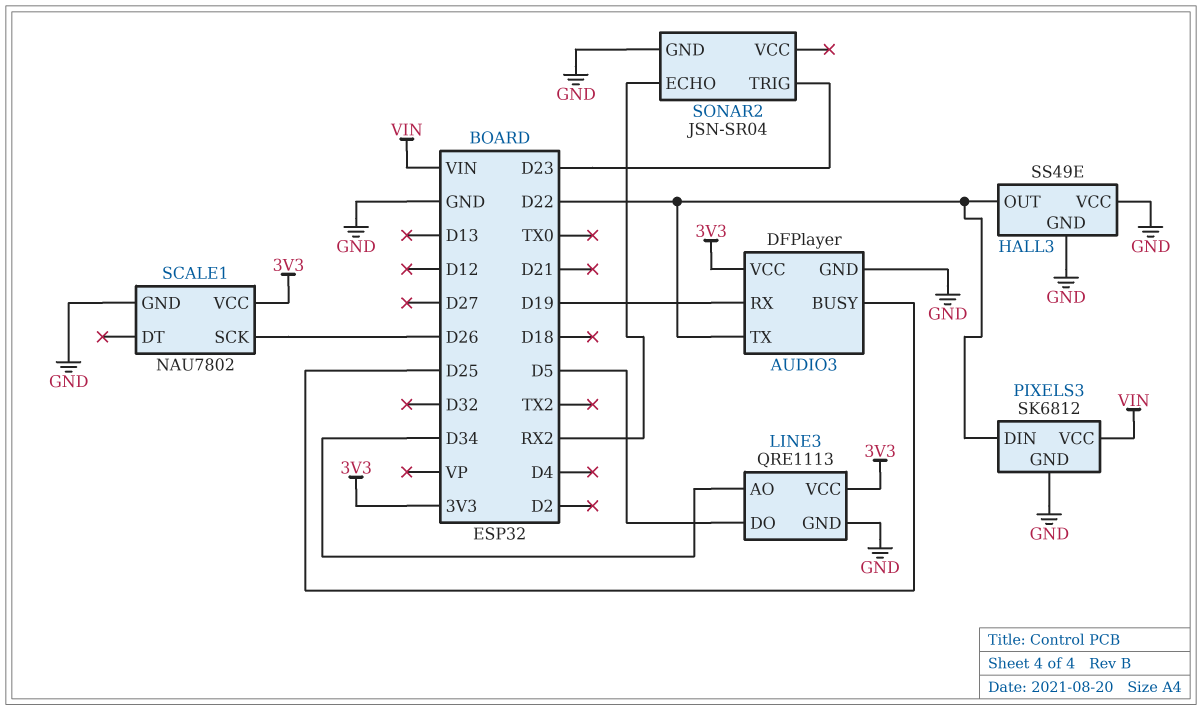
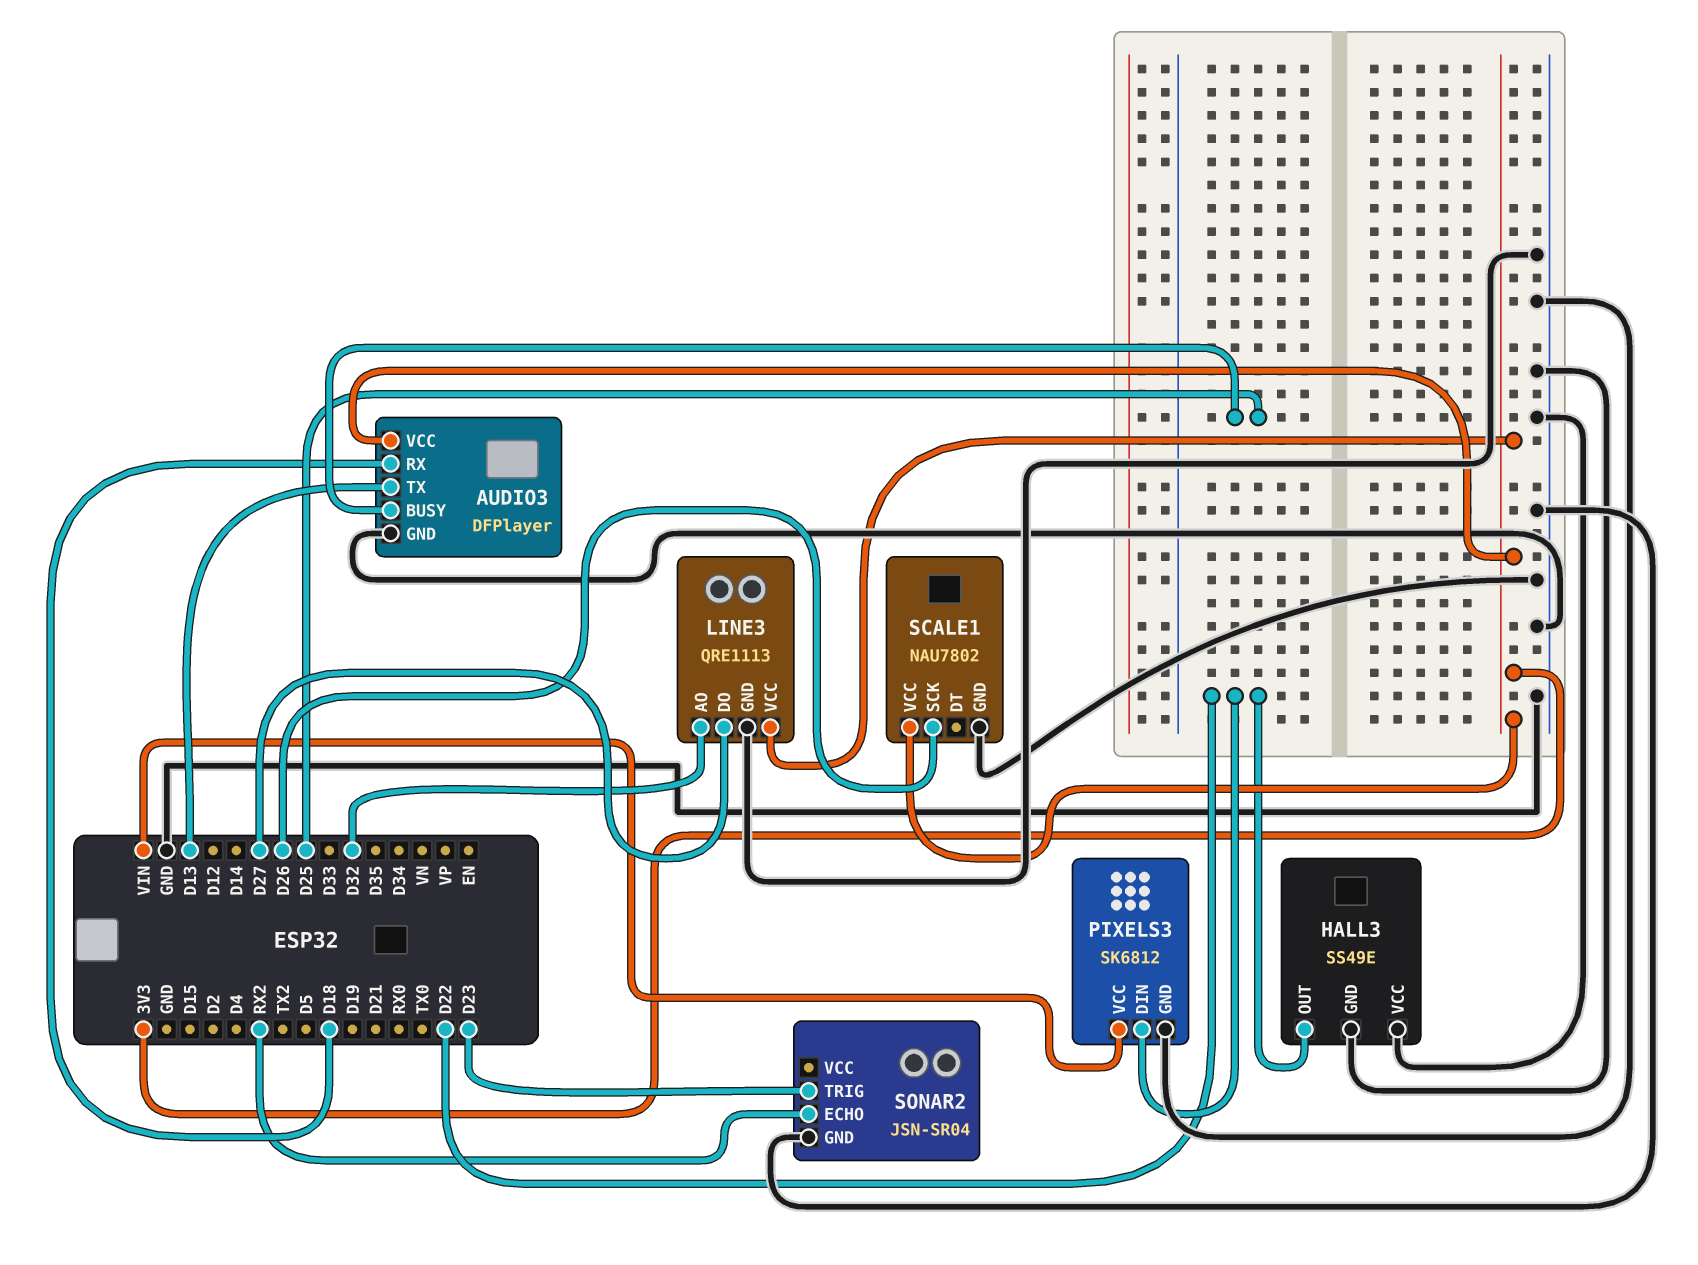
AUDIO3 pin RX: D19 -> D18
AUDIO3 pin TX: D22 -> D13
LINE3 pin AO: D34 -> D32
LINE3 pin DO: D5 -> D27

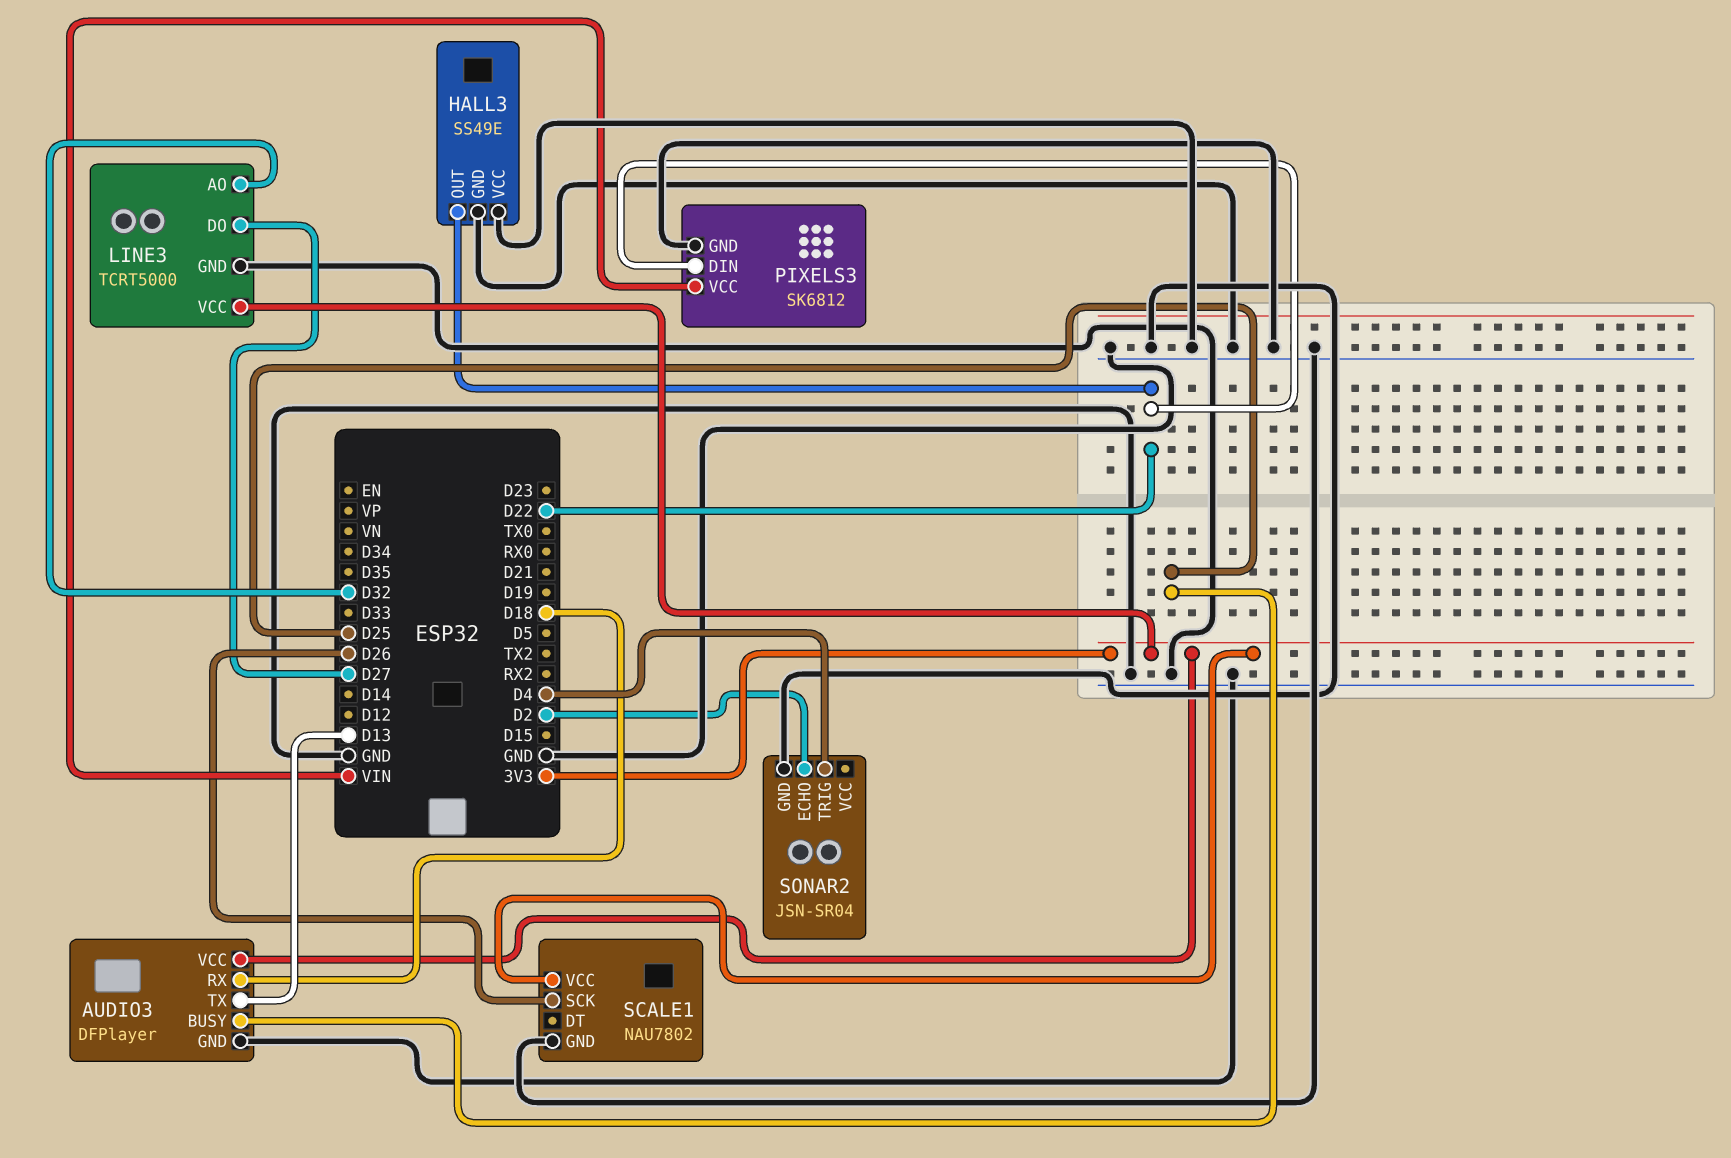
LINE3: QRE1113 -> TCRT5000
SONAR2 pin ECHO: RX2 -> D2
SONAR2 pin TRIG: D23 -> D4

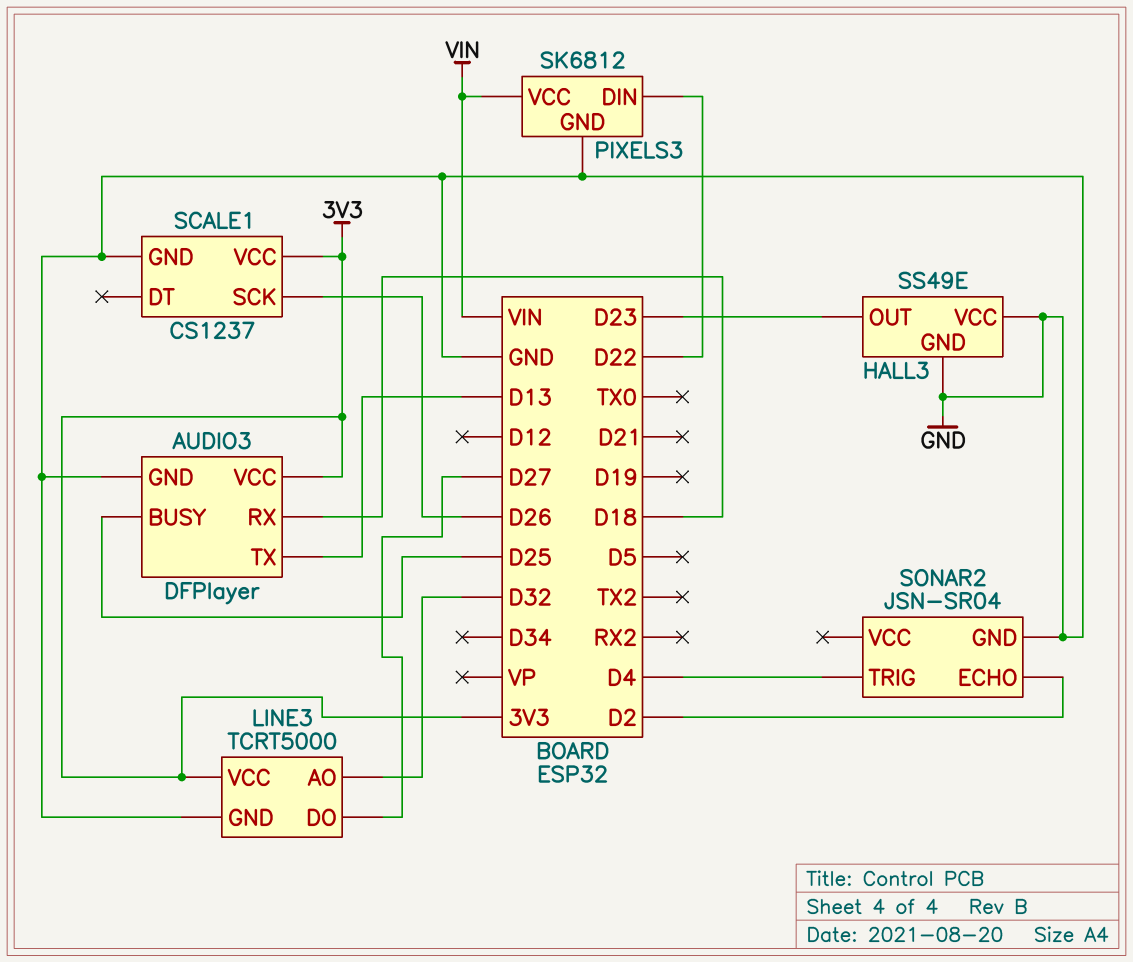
HALL3 pin OUT: D22 -> D23
SCALE1: NAU7802 -> CS1237

